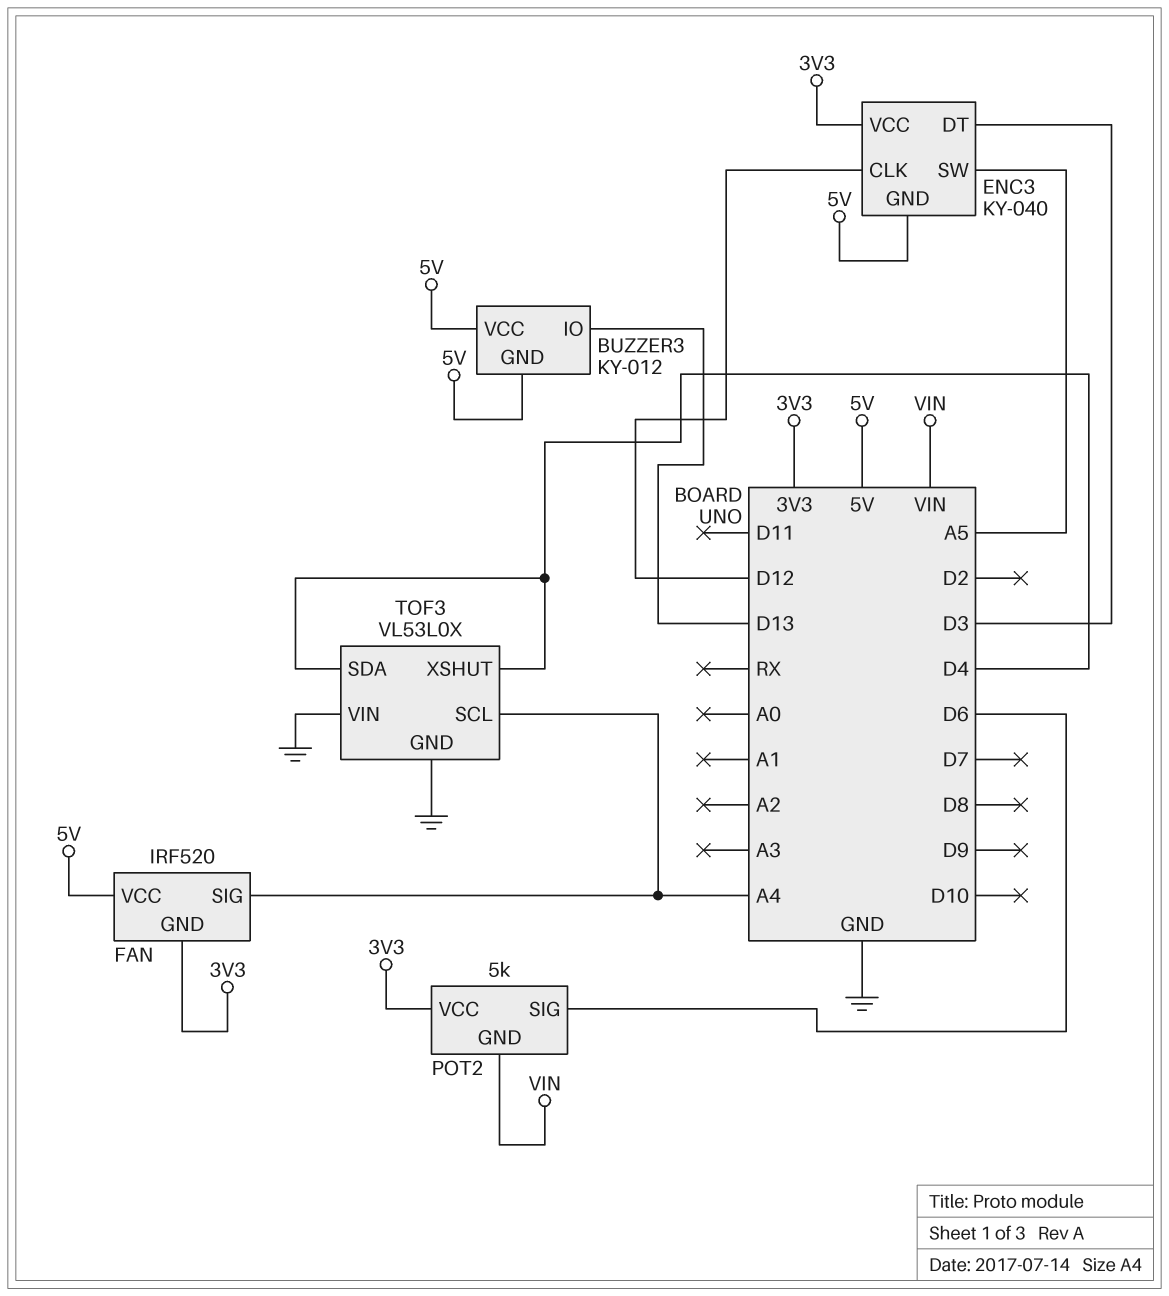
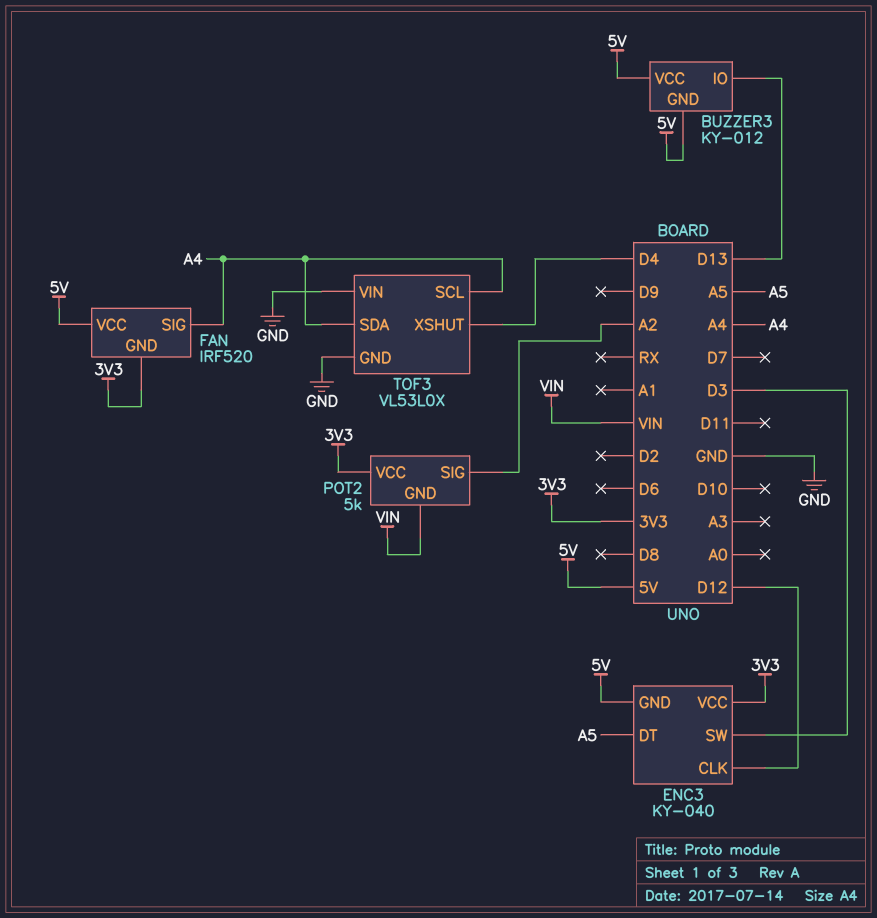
ENC3 pin DT: D3 -> A5
ENC3 pin SW: A5 -> D3
POT2 pin SIG: D6 -> A2
TOF3 pin SDA: D4 -> A4

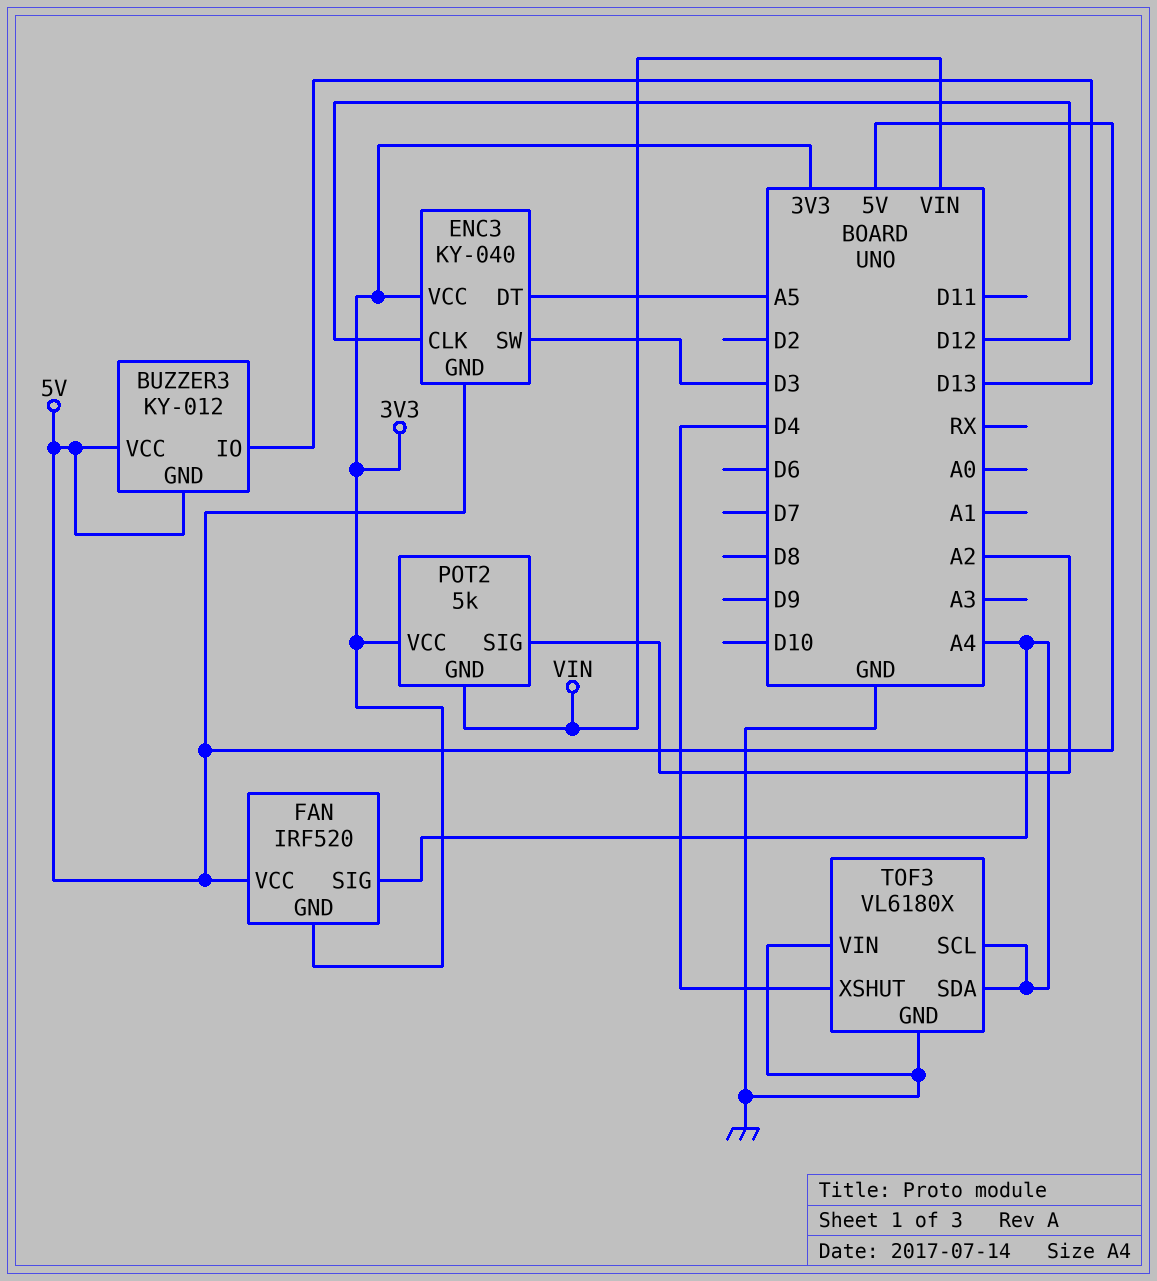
TOF3: VL53L0X -> VL6180X

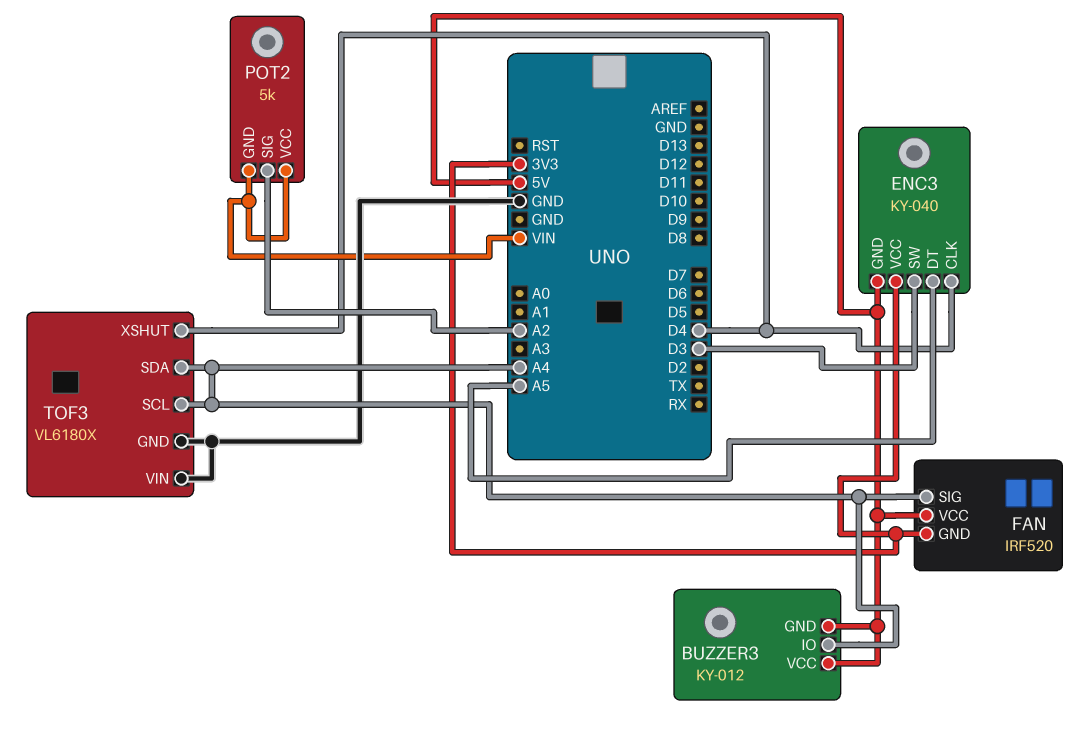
BUZZER3 pin IO: D13 -> A4
ENC3 pin CLK: D12 -> D4
POT2 pin VCC: 3V3 -> VIN

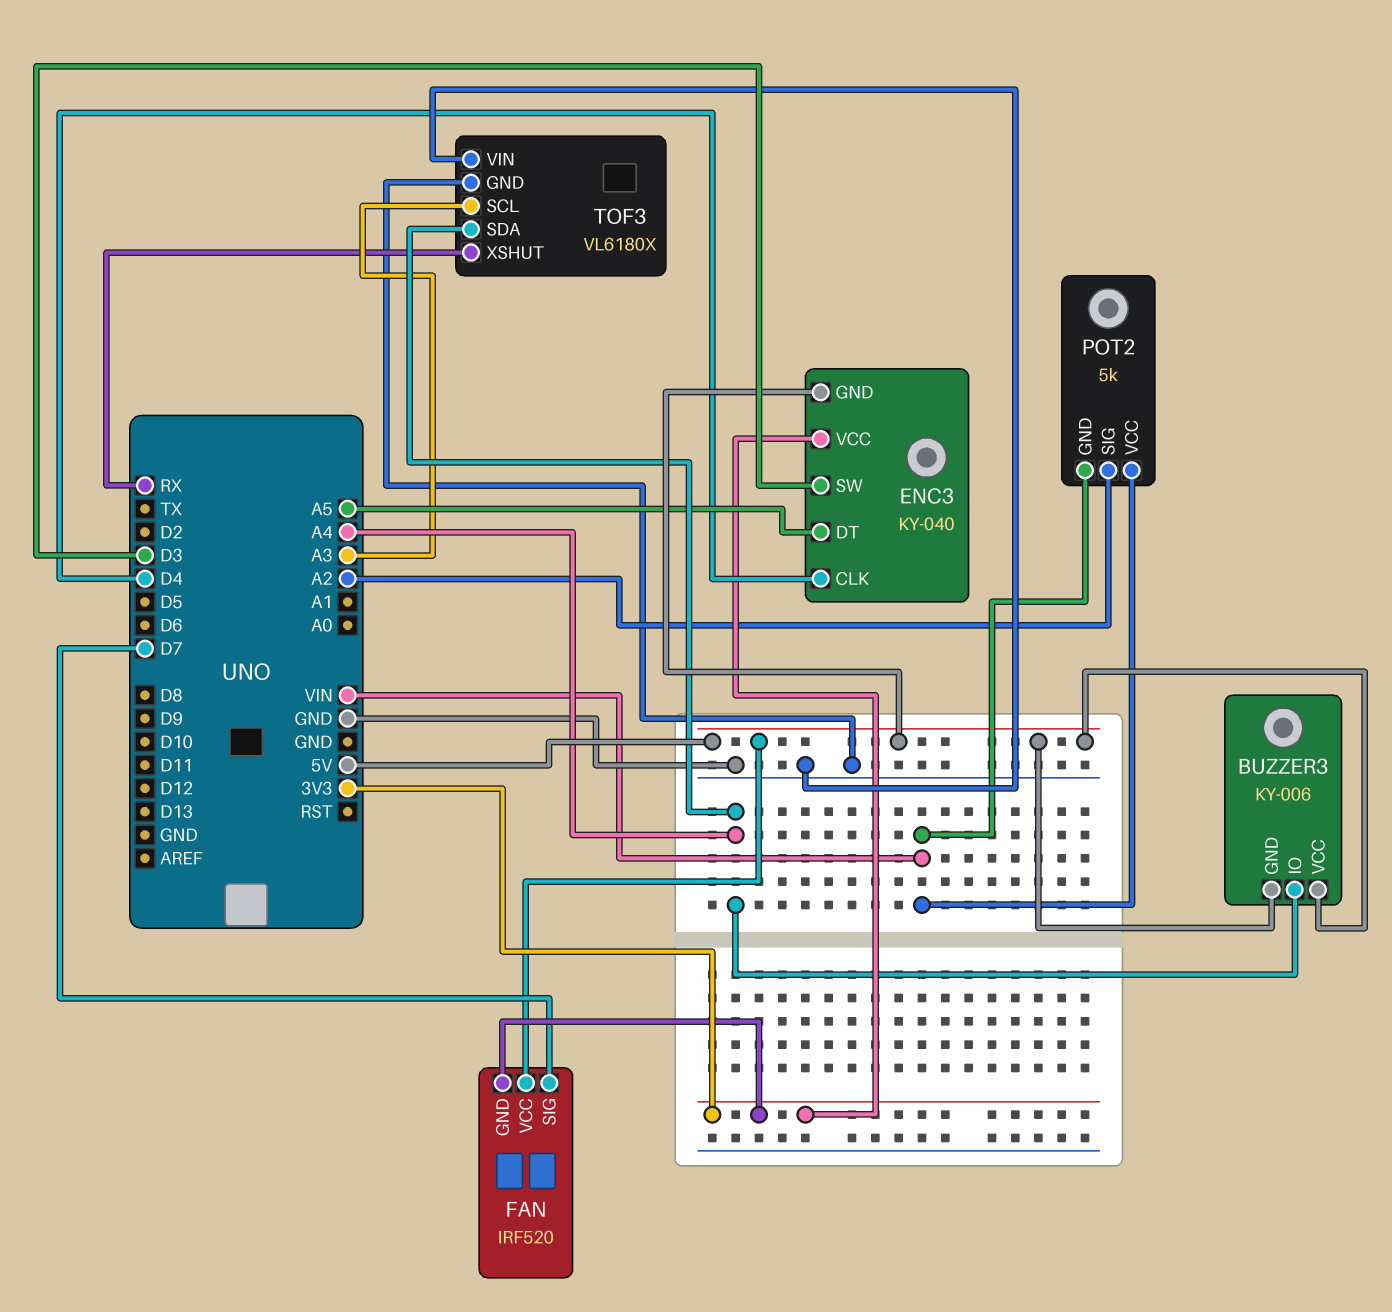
BUZZER3: KY-012 -> KY-006
FAN pin SIG: A4 -> D7
TOF3 pin SCL: A4 -> A3
TOF3 pin XSHUT: D4 -> RX

